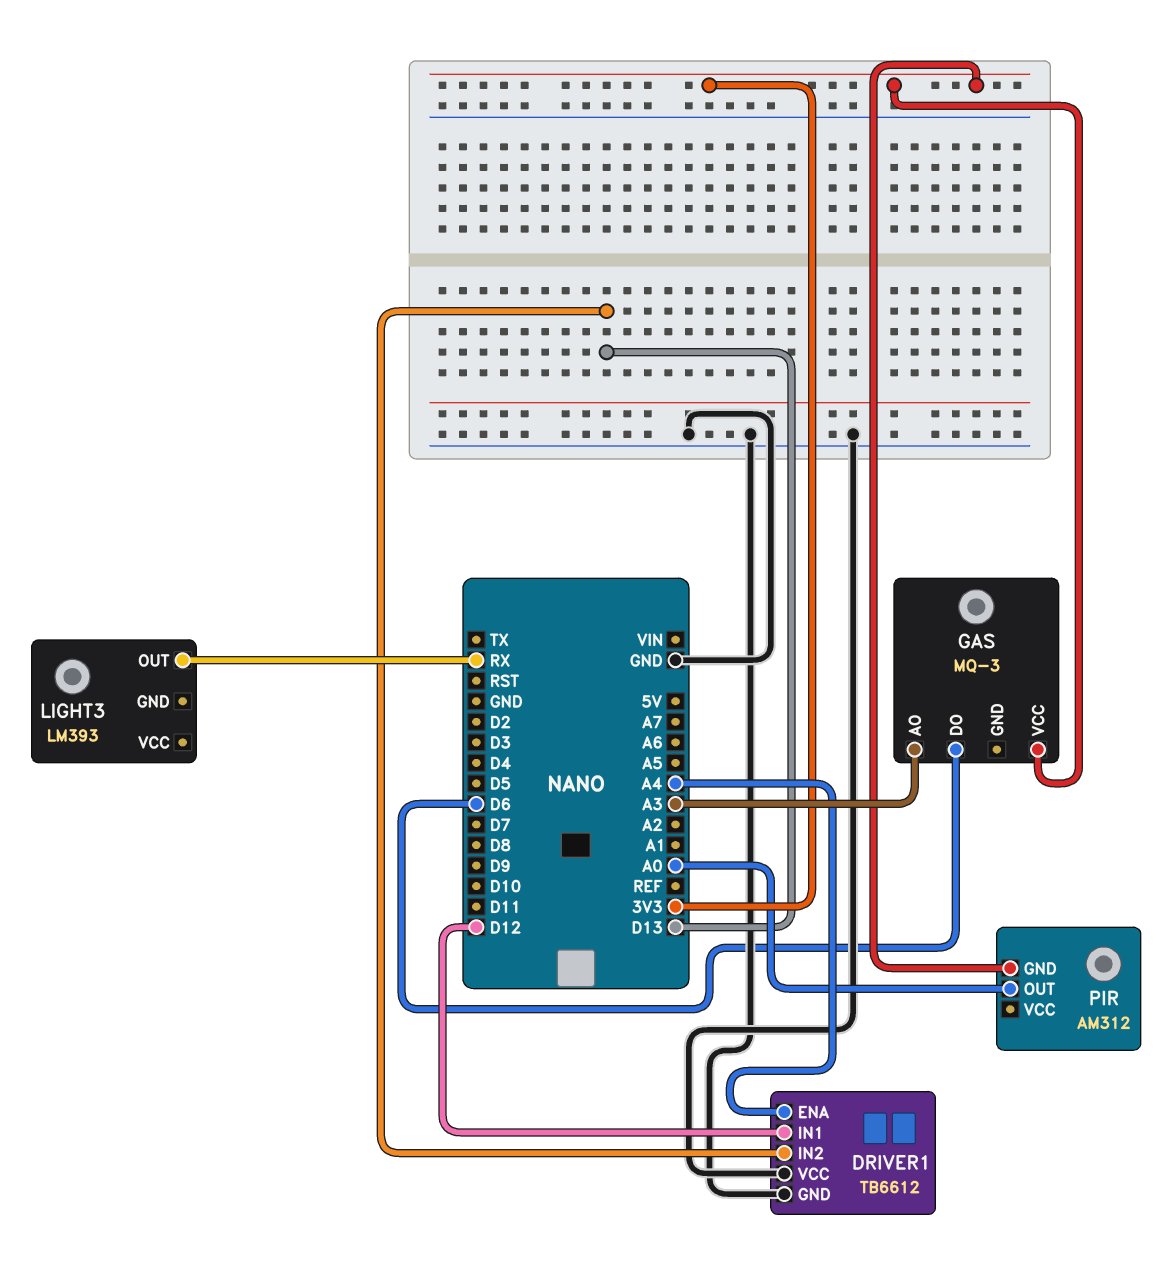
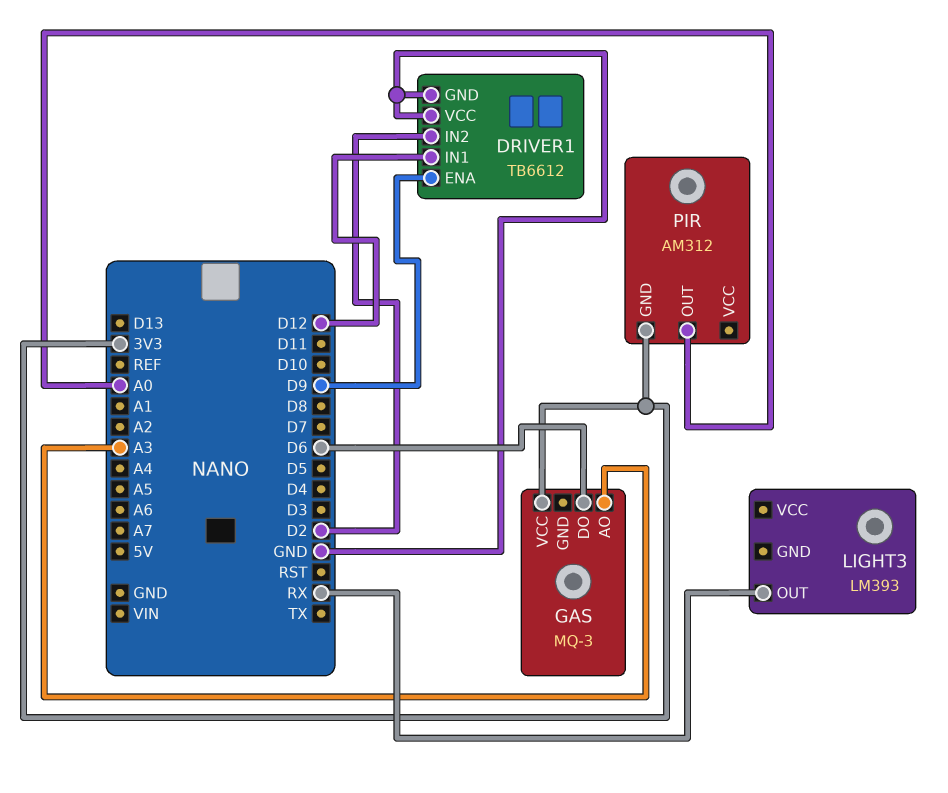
DRIVER1 pin ENA: A4 -> D9
DRIVER1 pin IN2: D13 -> D2

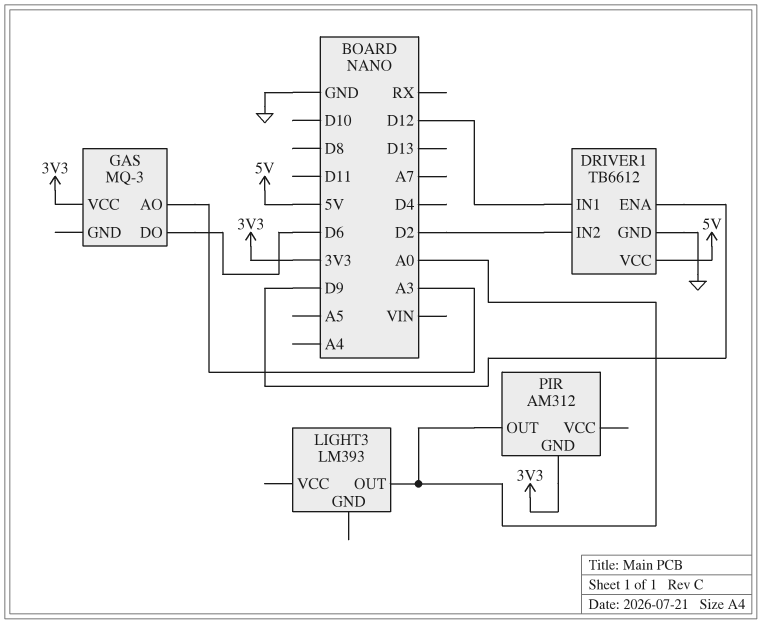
DRIVER1 pin VCC: GND -> 5V
LIGHT3 pin OUT: RX -> A0

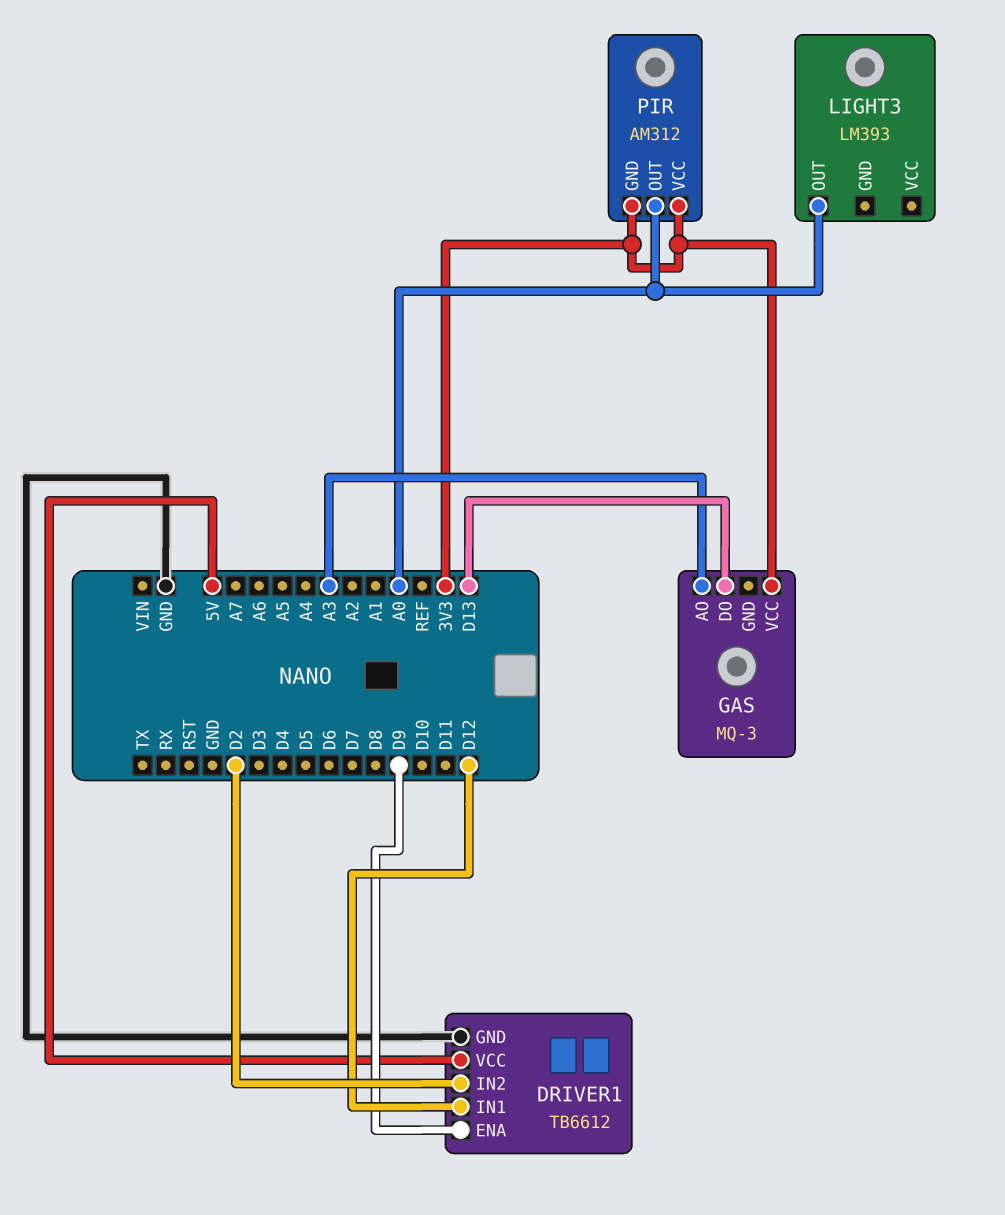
GAS pin DO: D6 -> D13
PIR pin VCC: none -> 3V3

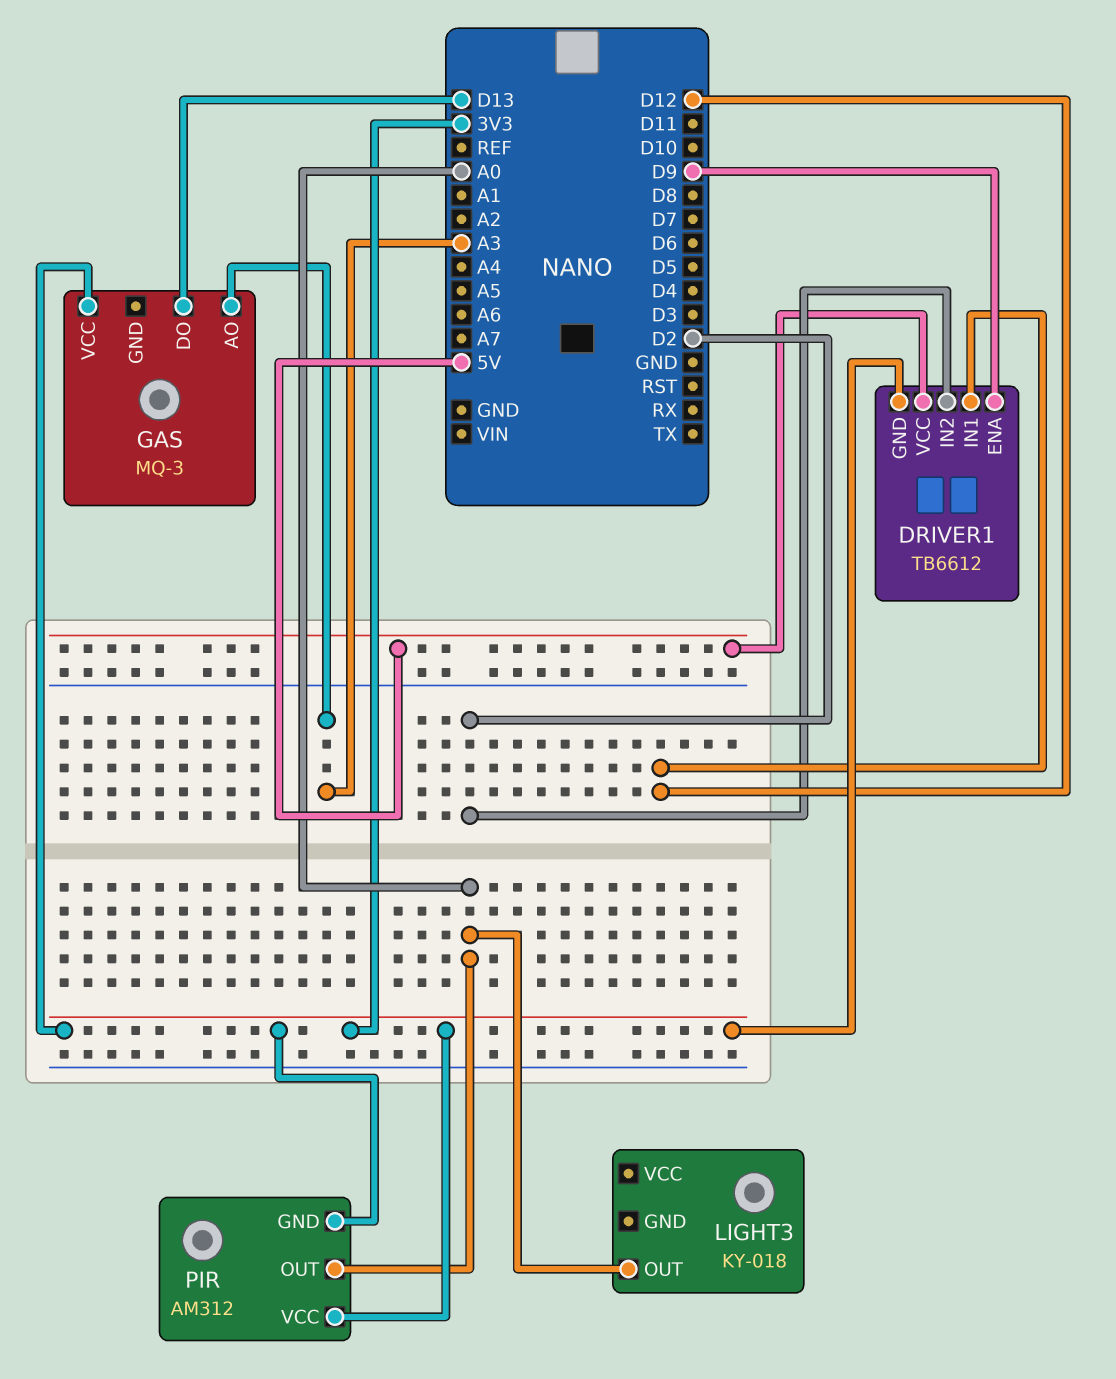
DRIVER1 pin GND: GND -> 3V3
LIGHT3: LM393 -> KY-018

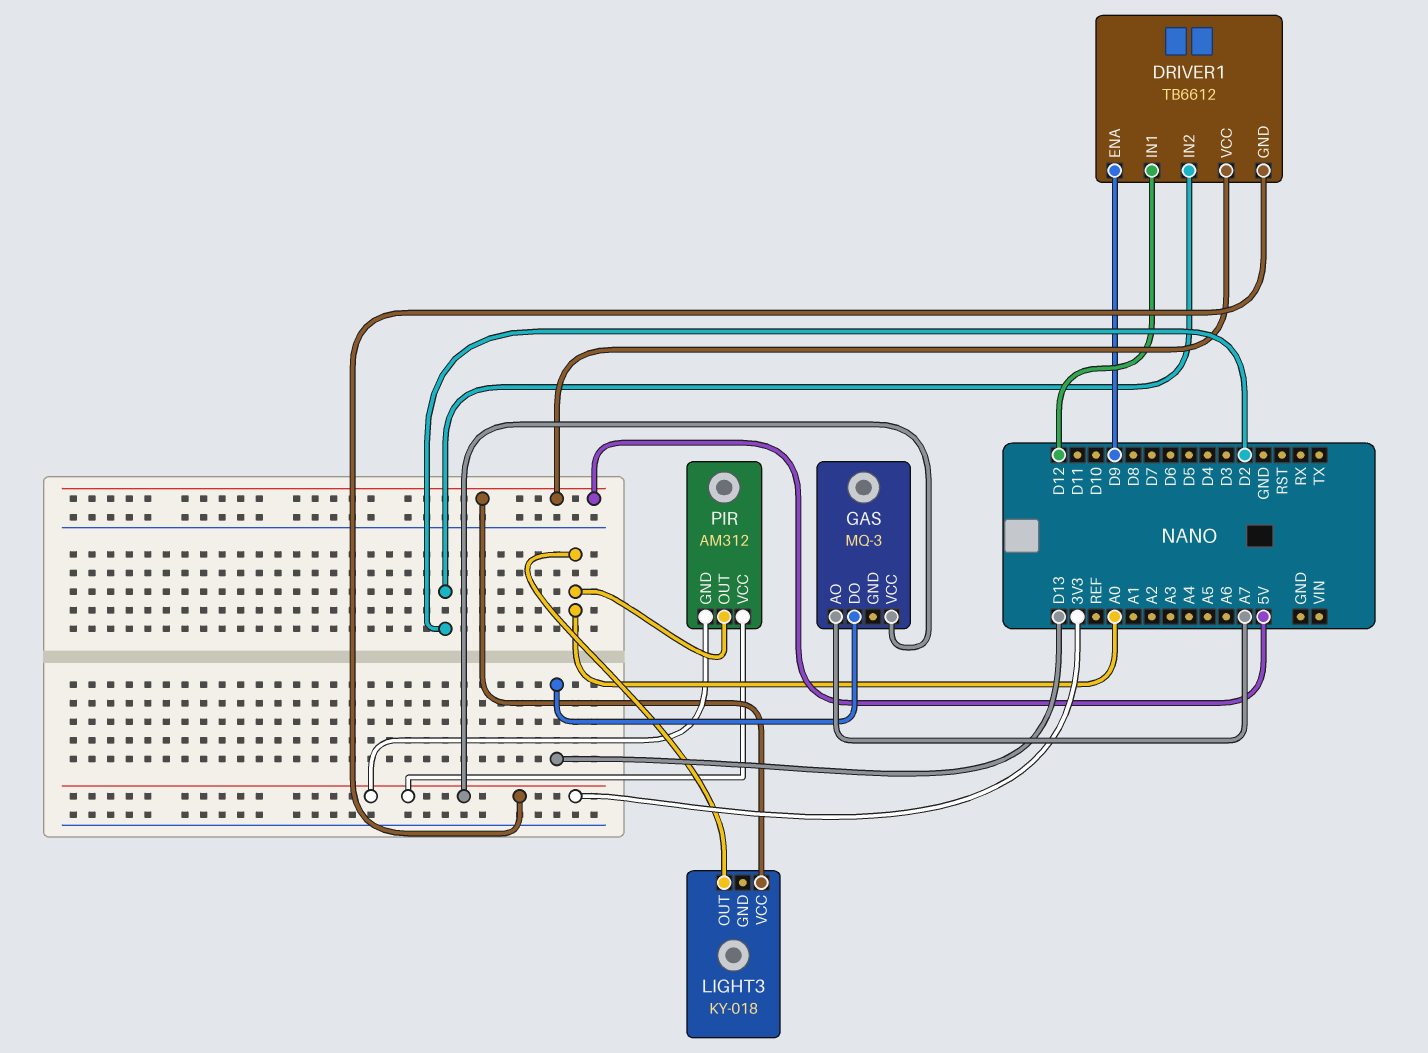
GAS pin AO: A3 -> A7
LIGHT3 pin VCC: none -> 5V

